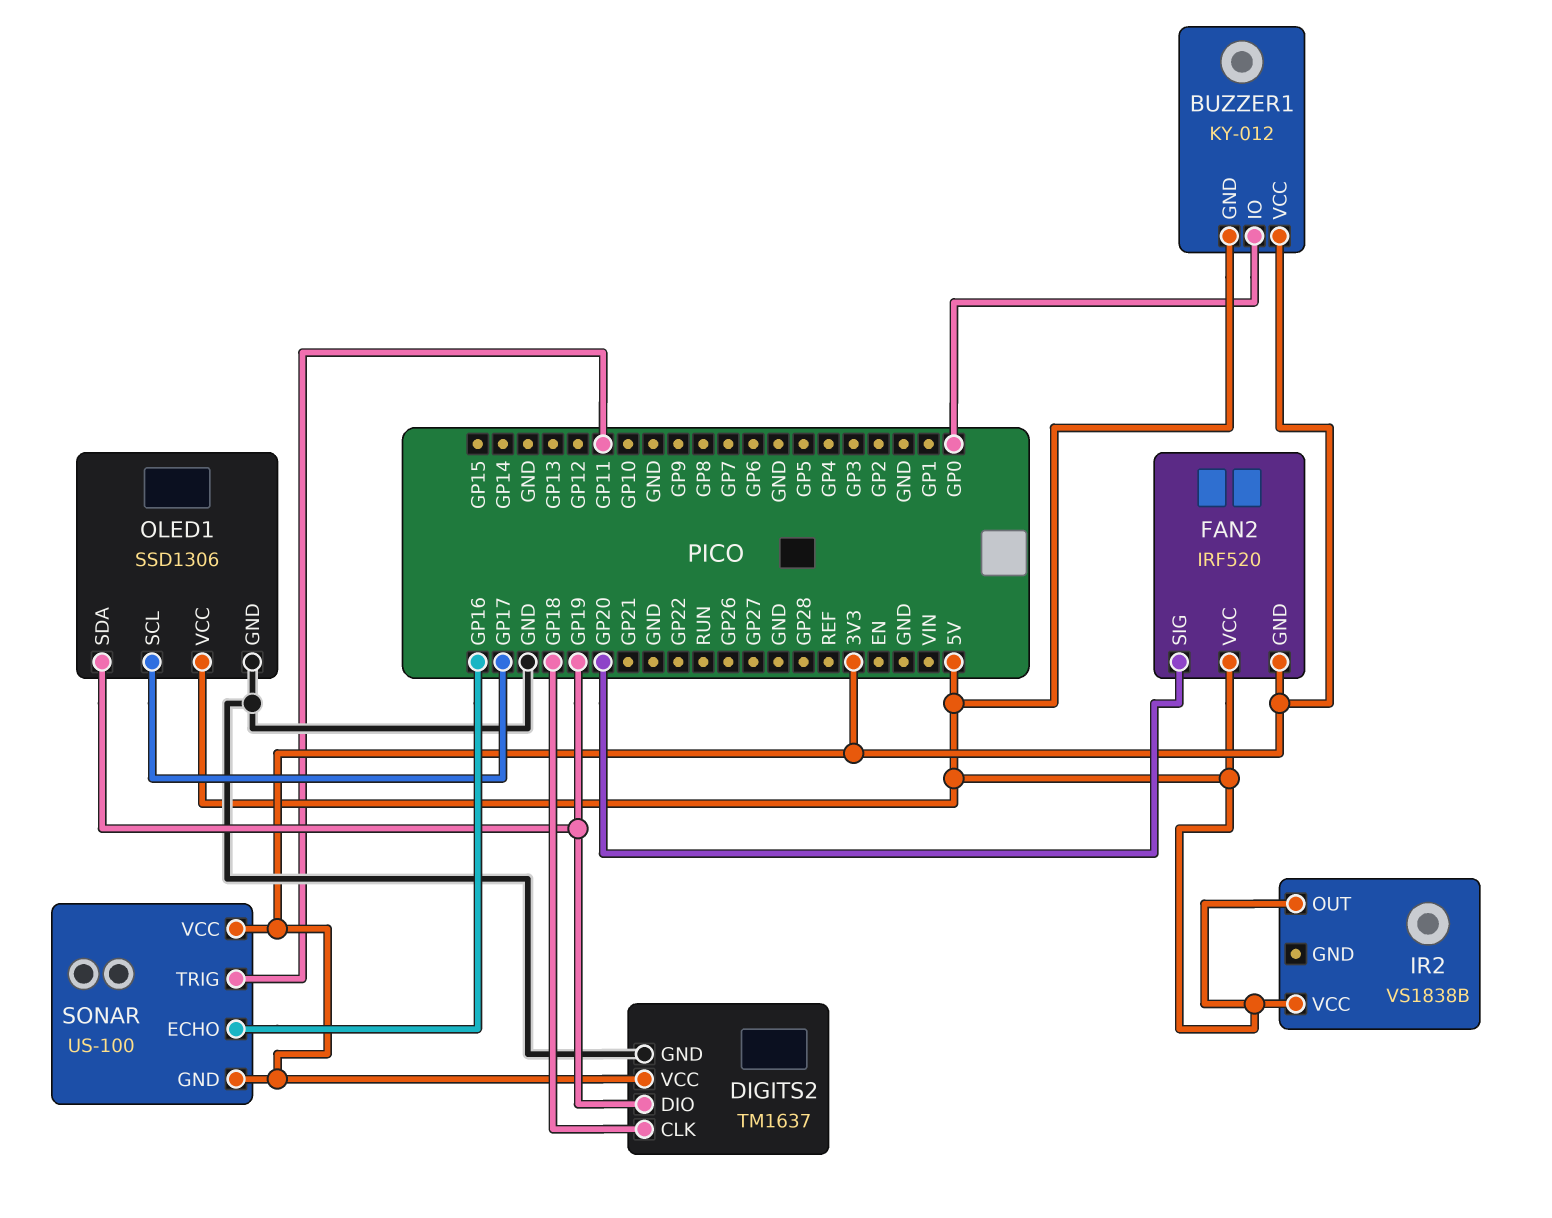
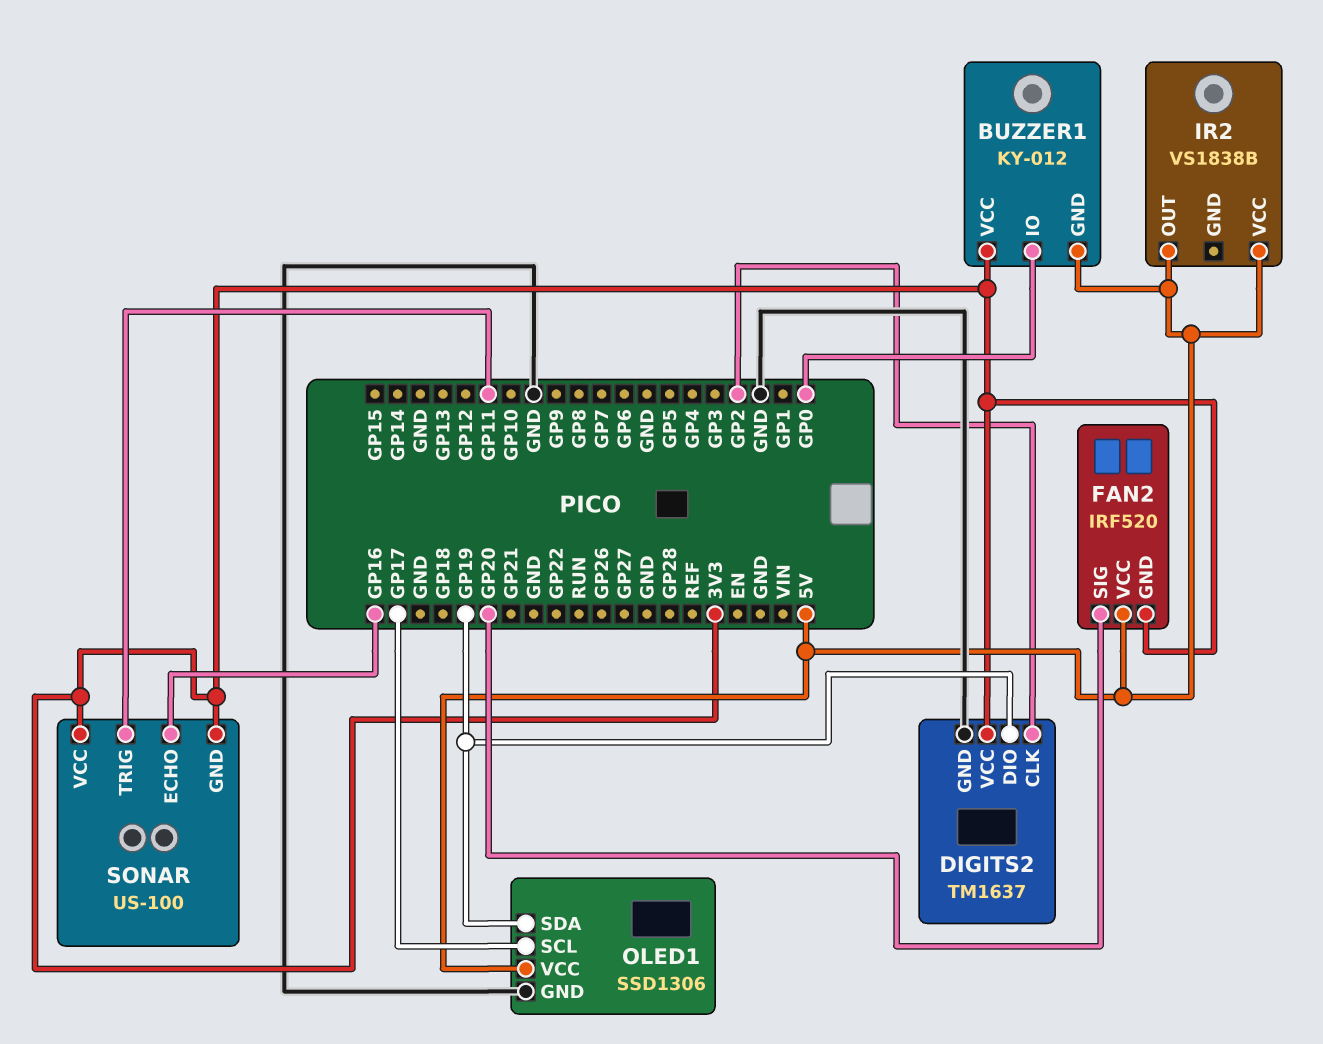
DIGITS2 pin CLK: GP18 -> GP2

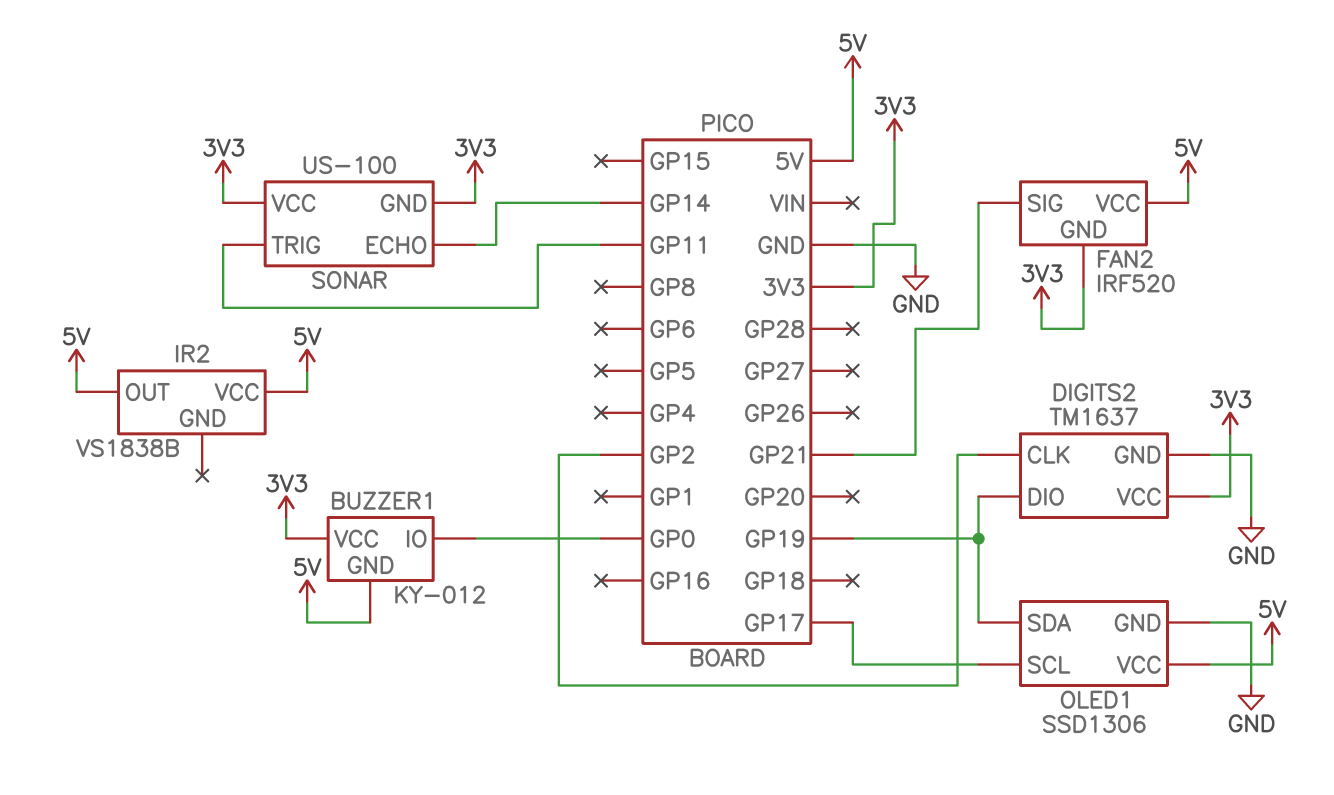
FAN2 pin SIG: GP20 -> GP21
SONAR pin ECHO: GP16 -> GP14

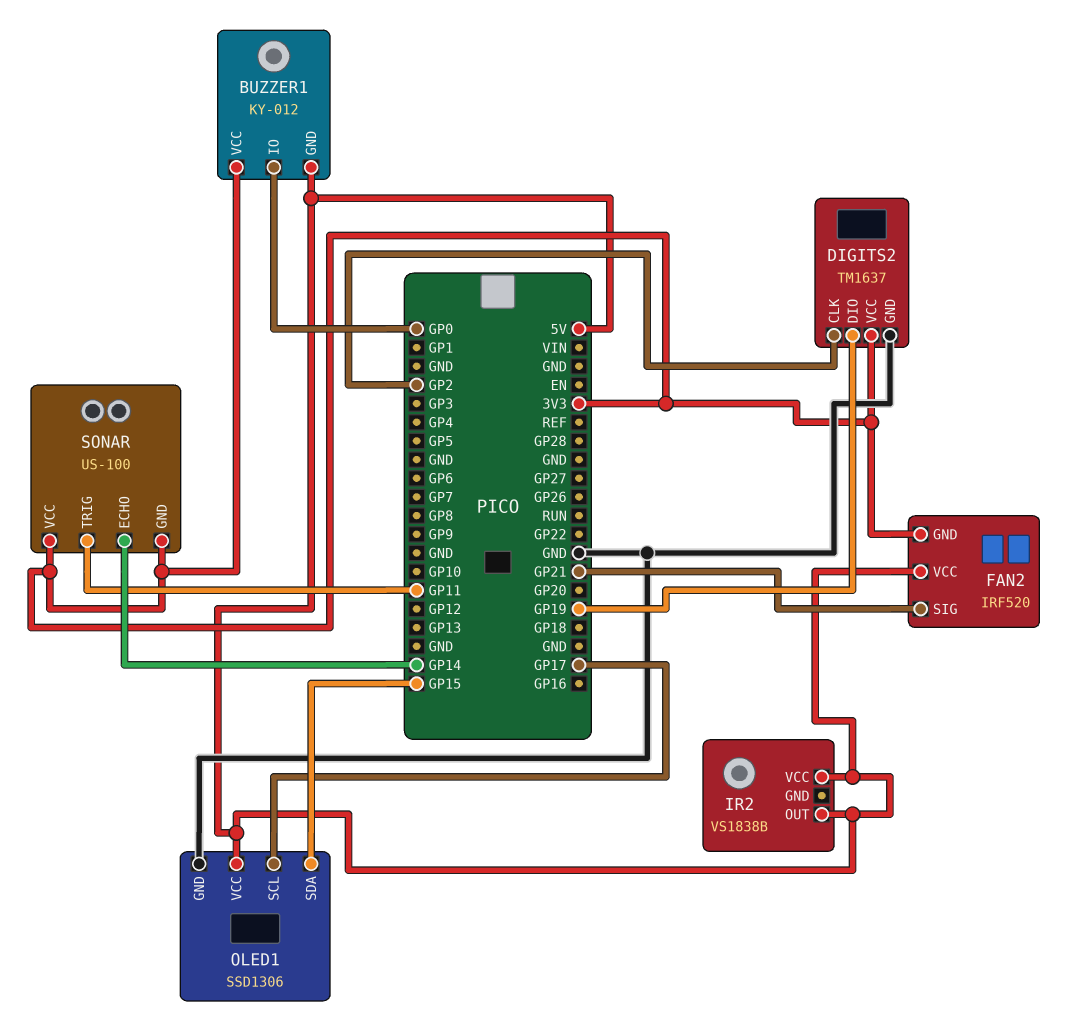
OLED1 pin SDA: GP19 -> GP15

